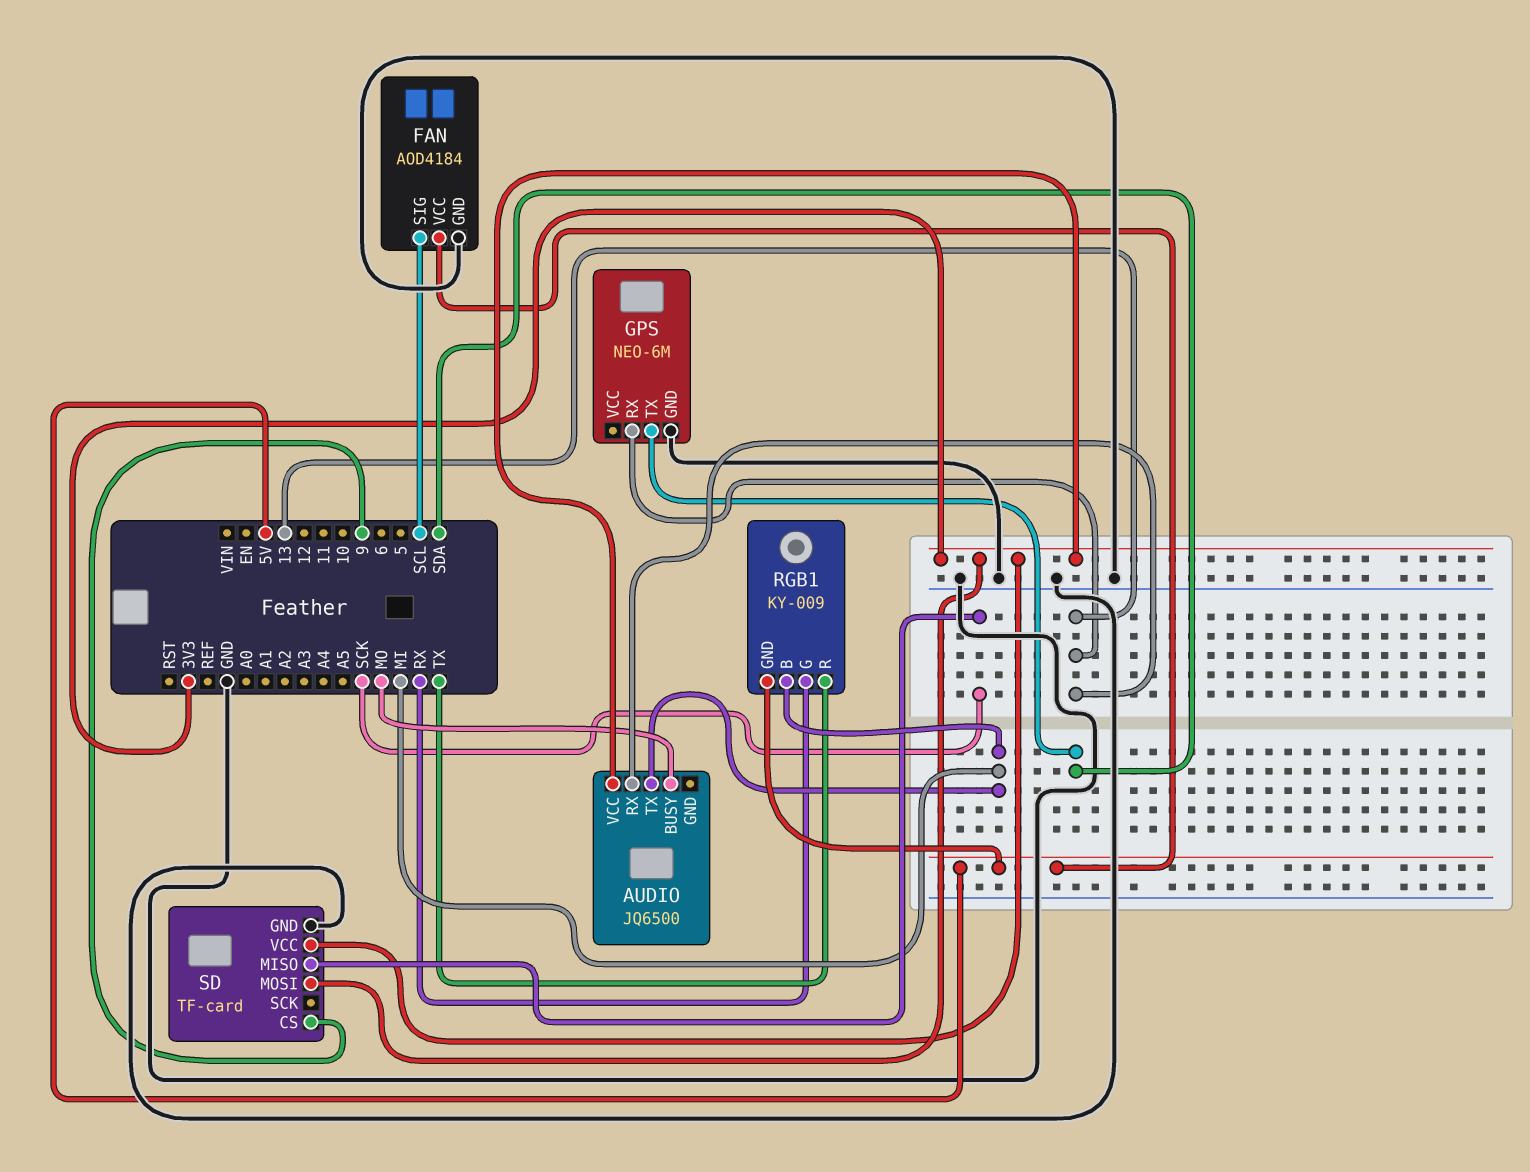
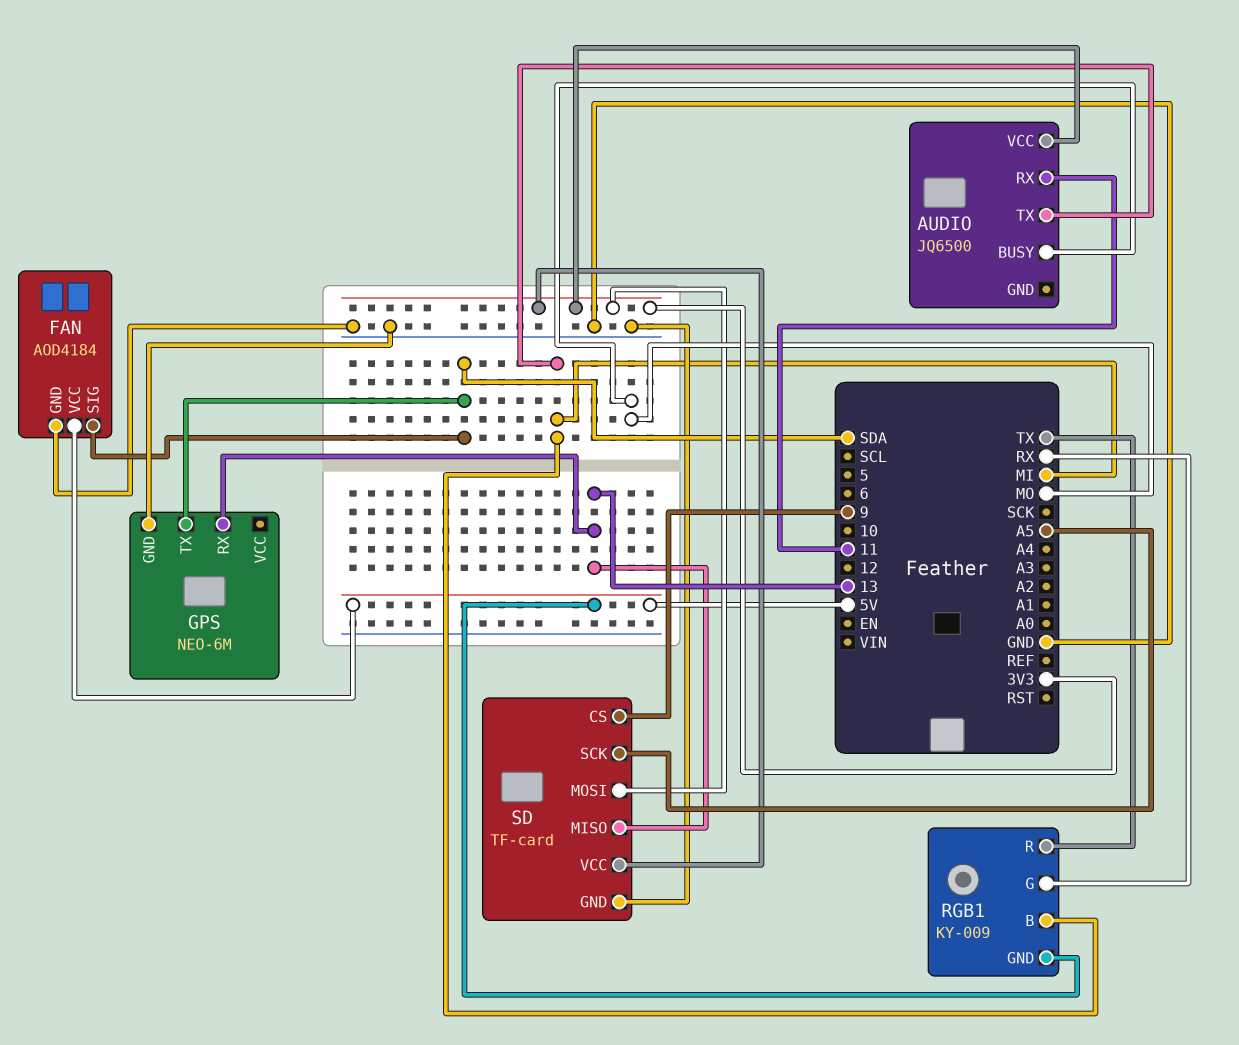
AUDIO pin RX: 13 -> 11
FAN pin SIG: SCL -> SDA
SD pin MISO: SCK -> 13
SD pin SCK: none -> A5

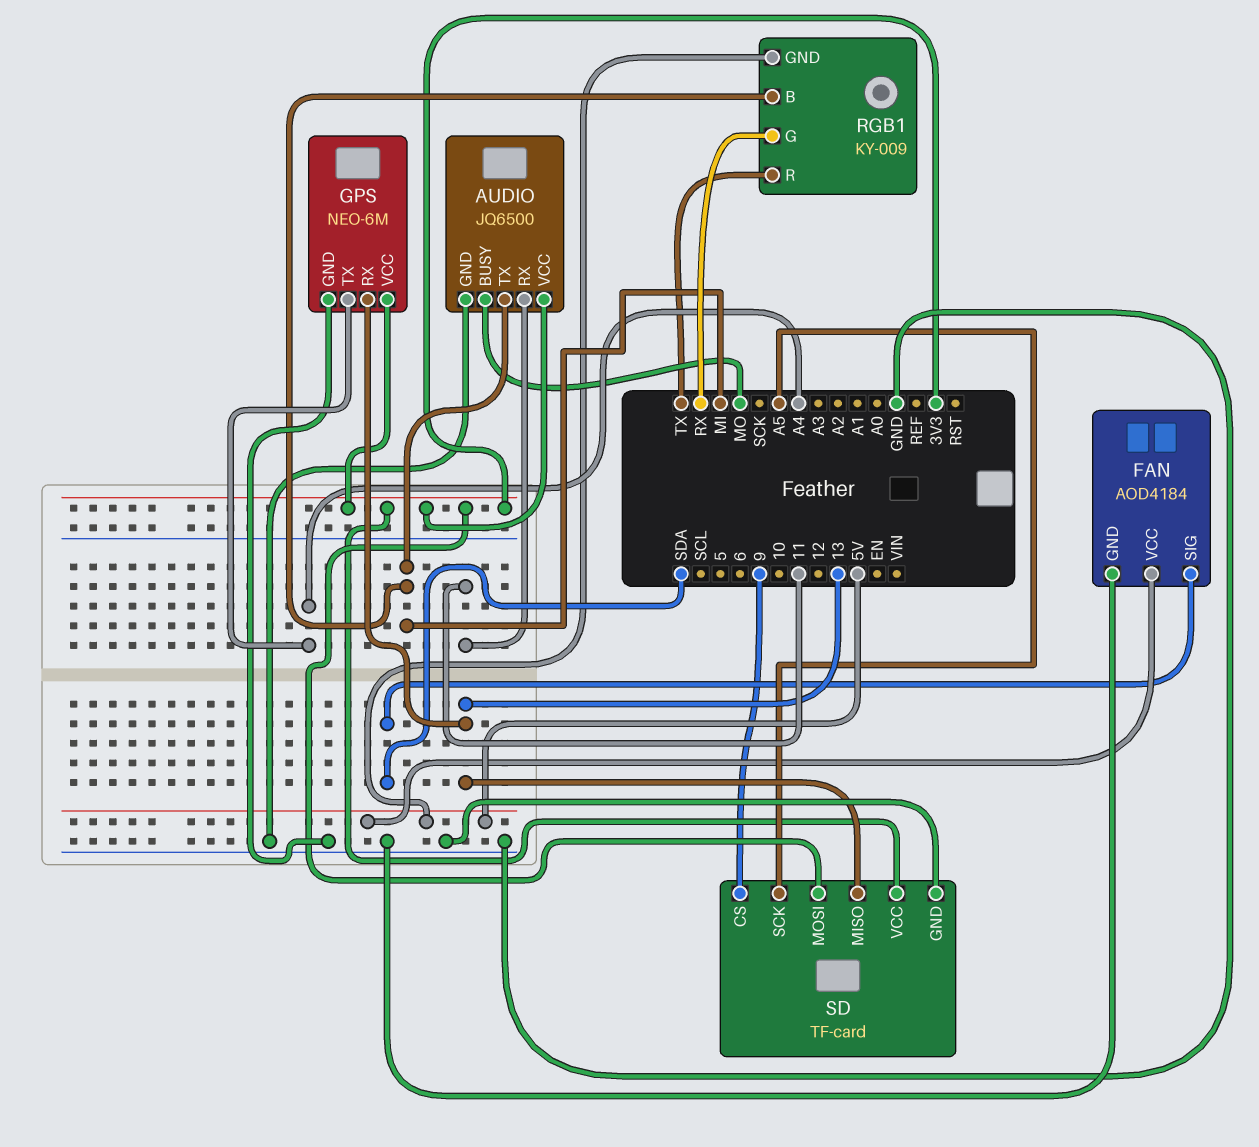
AUDIO pin GND: none -> GND
GPS pin TX: SDA -> A4
GPS pin VCC: none -> 3V3

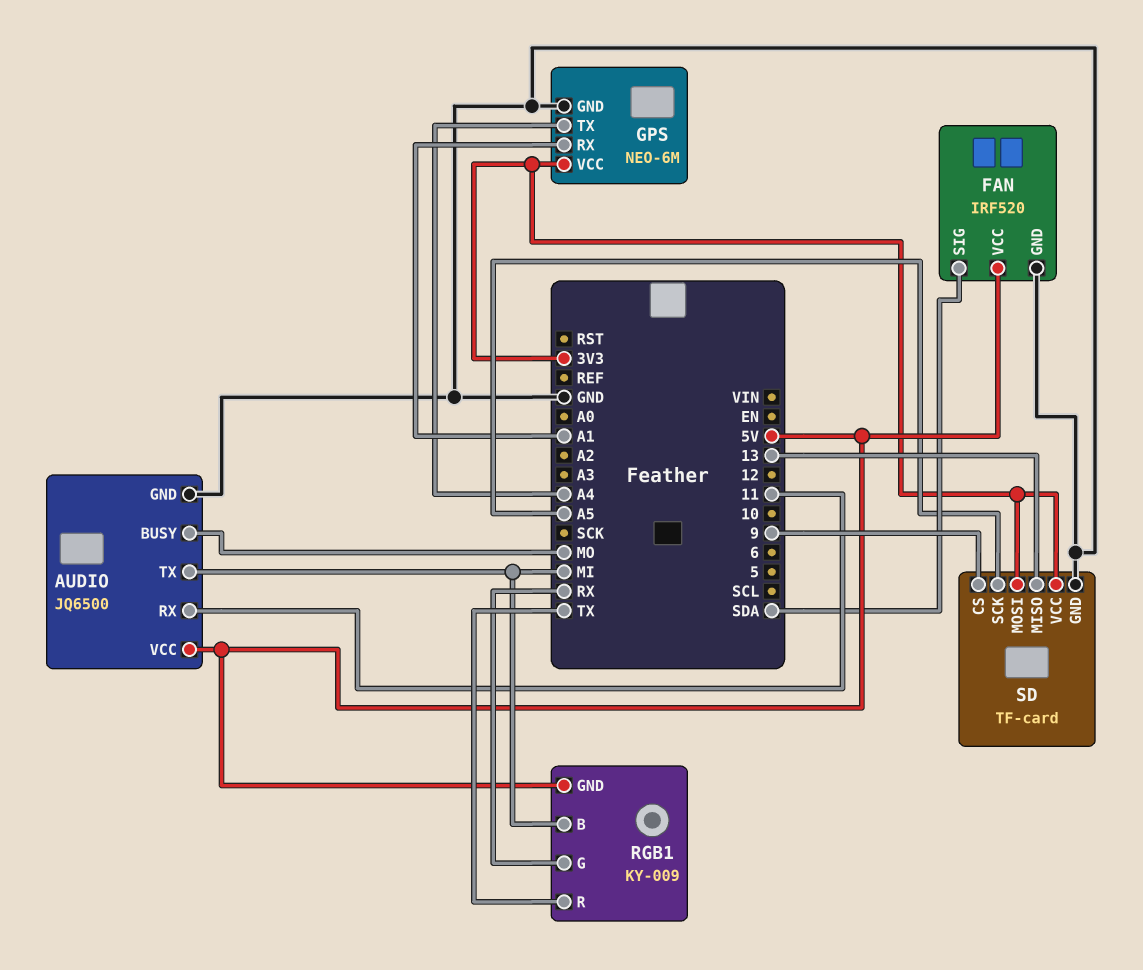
AUDIO pin VCC: 3V3 -> 5V
FAN: AOD4184 -> IRF520
GPS pin RX: 13 -> A1

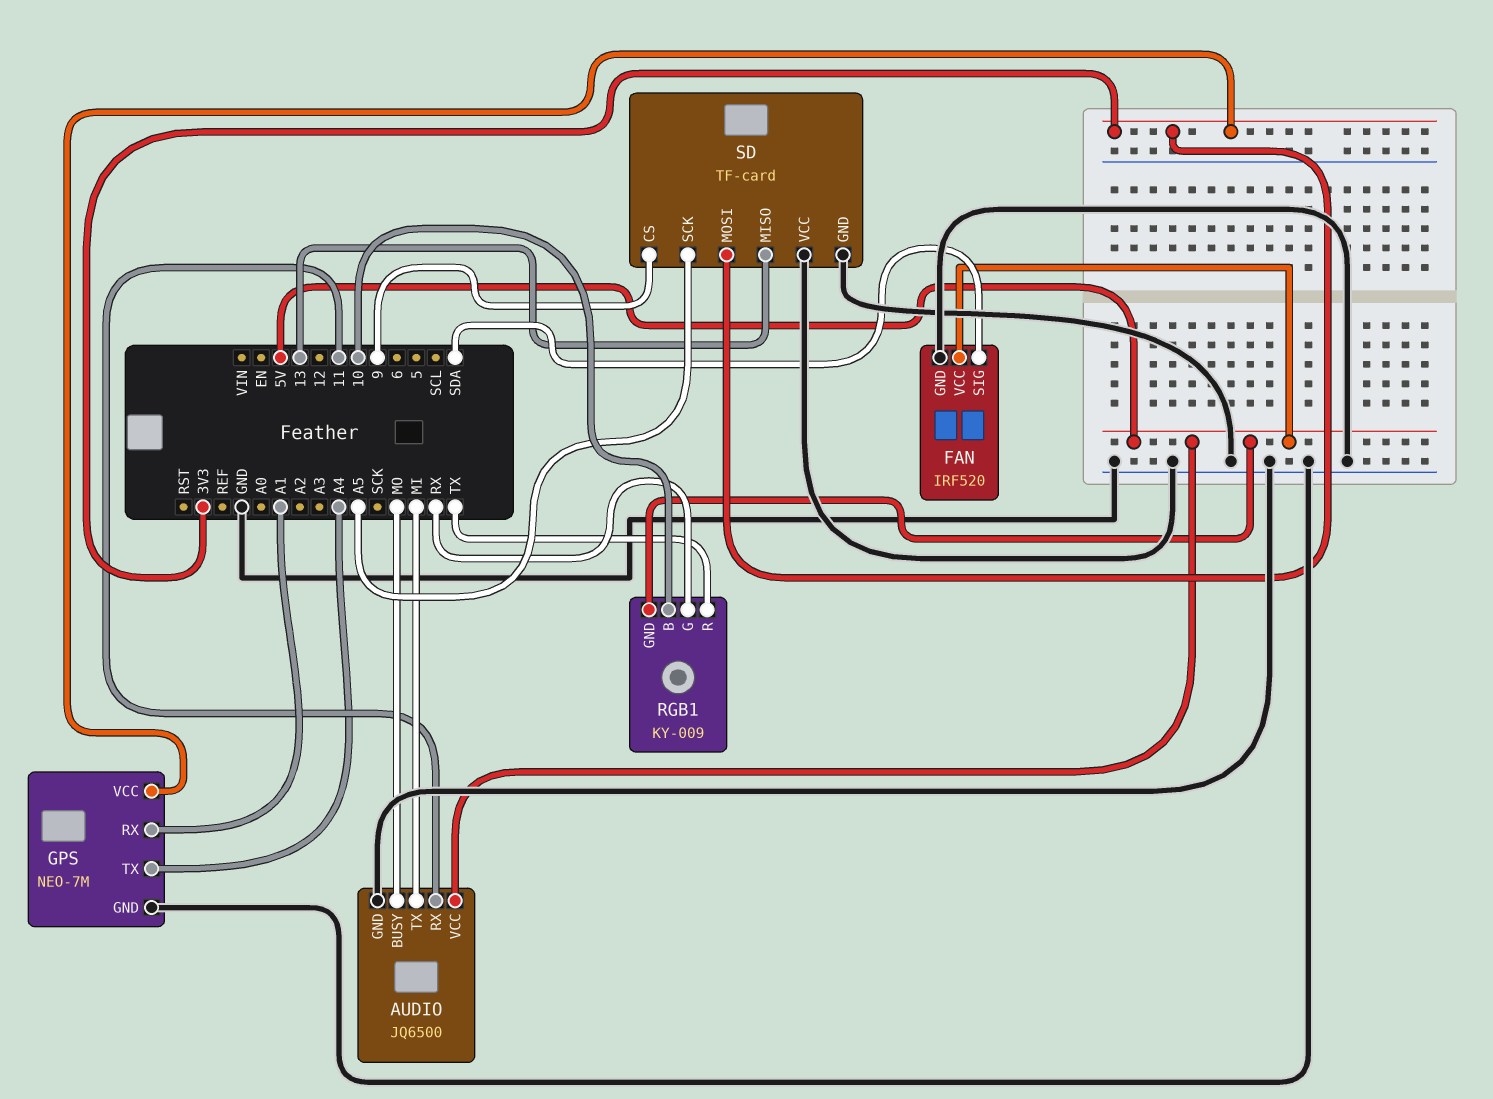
GPS: NEO-6M -> NEO-7M
RGB1 pin B: MI -> 10
SD pin VCC: 3V3 -> GND

